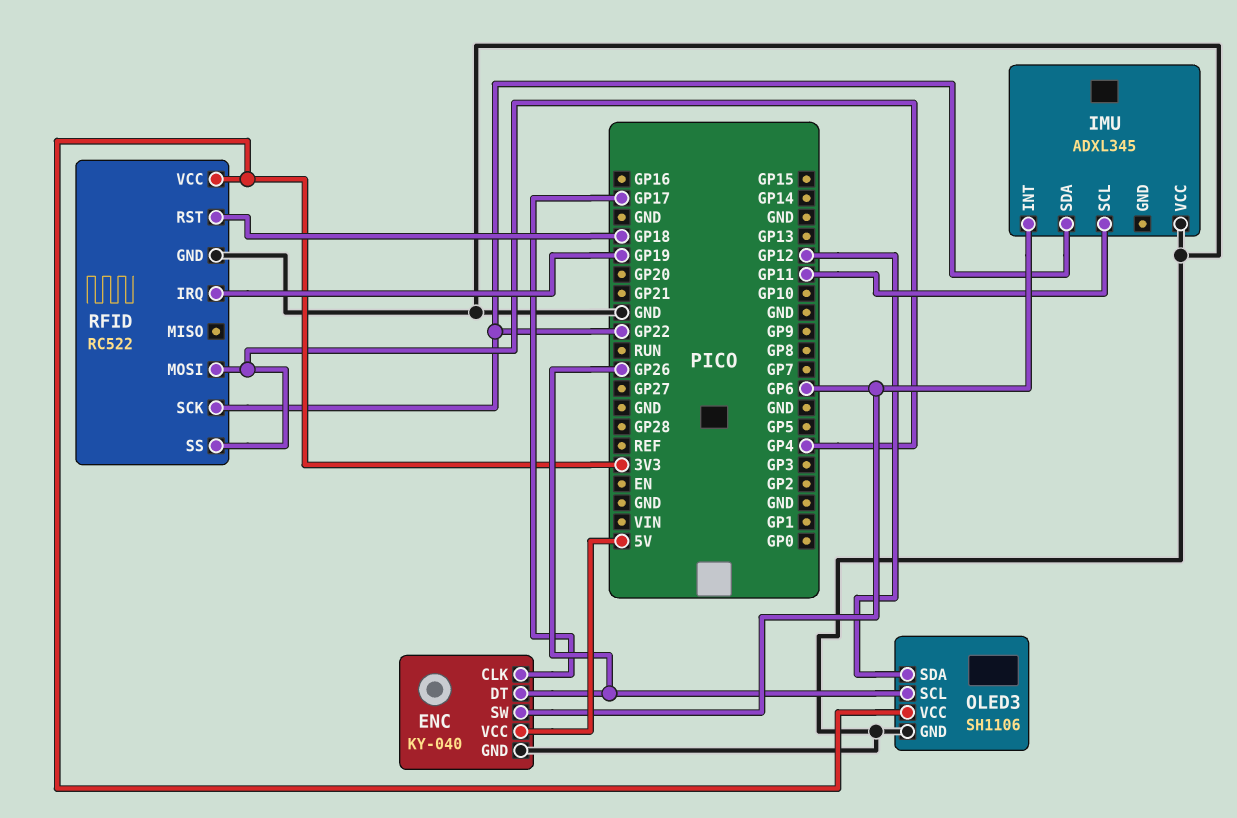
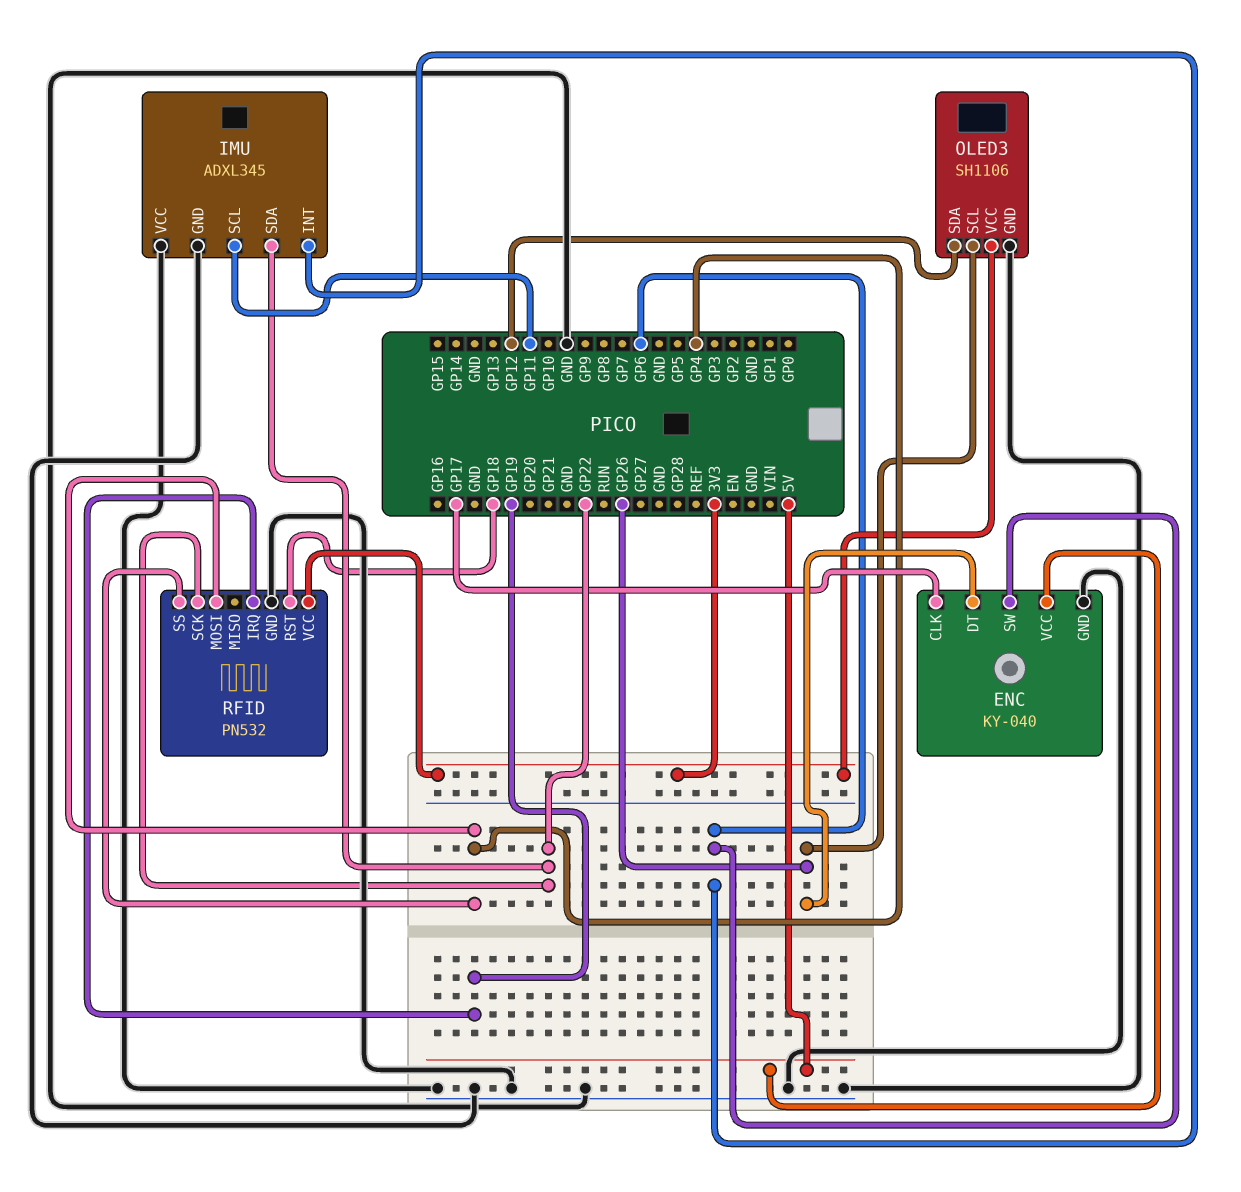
IMU pin GND: none -> GND
RFID: RC522 -> PN532

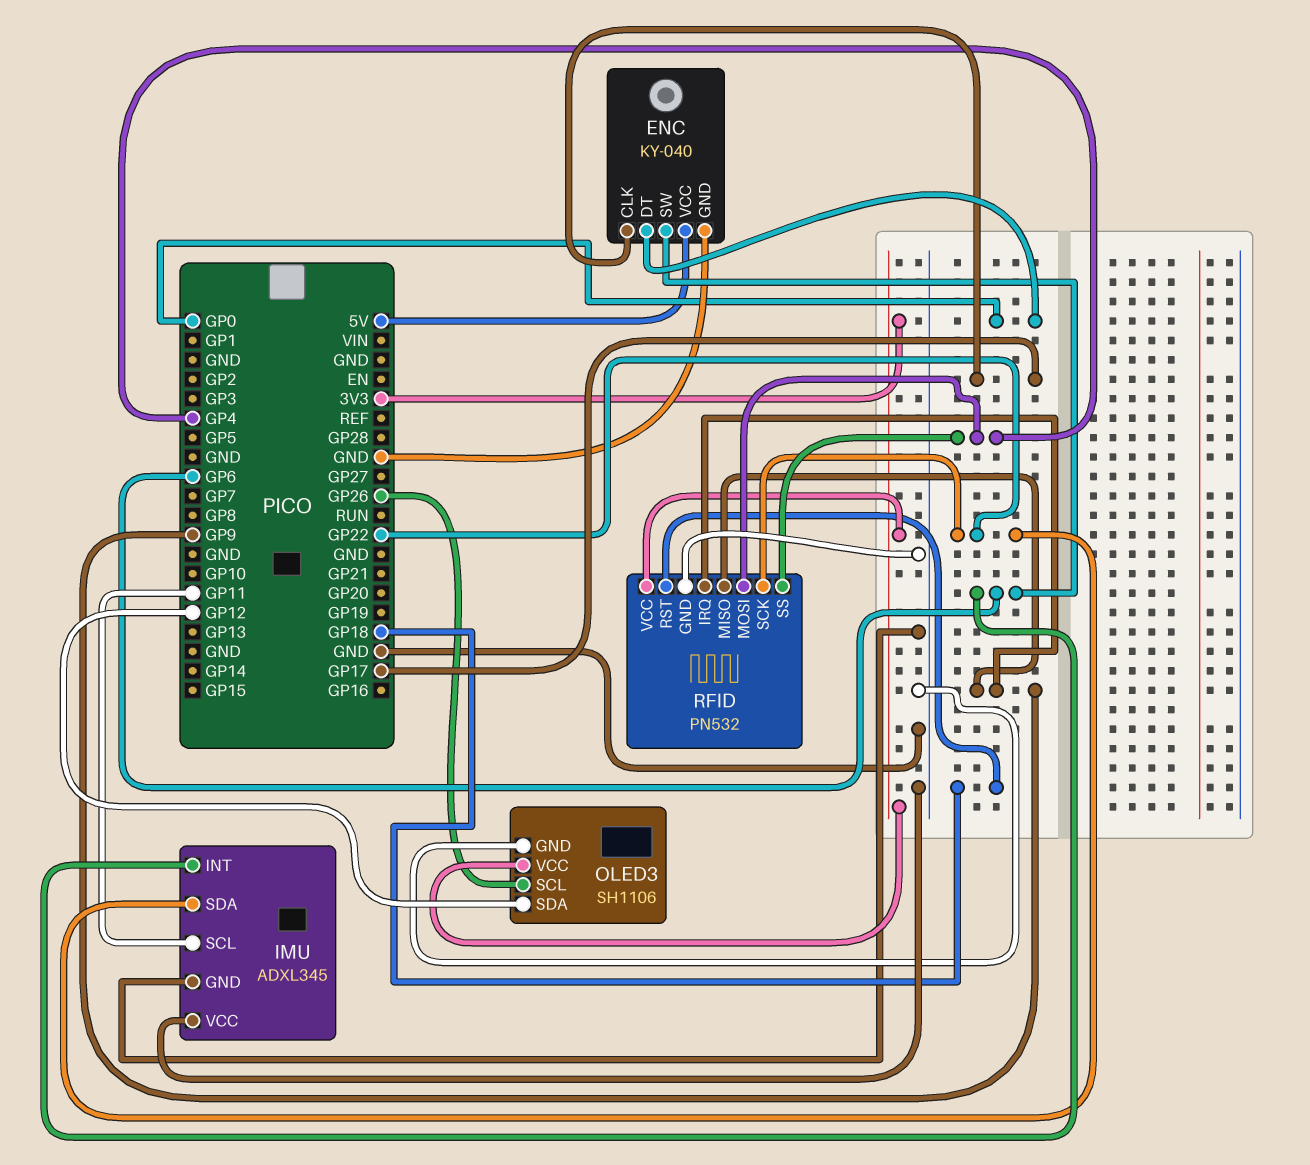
ENC pin DT: GP26 -> GP0
RFID pin IRQ: GP19 -> GP9
RFID pin MISO: none -> GP9

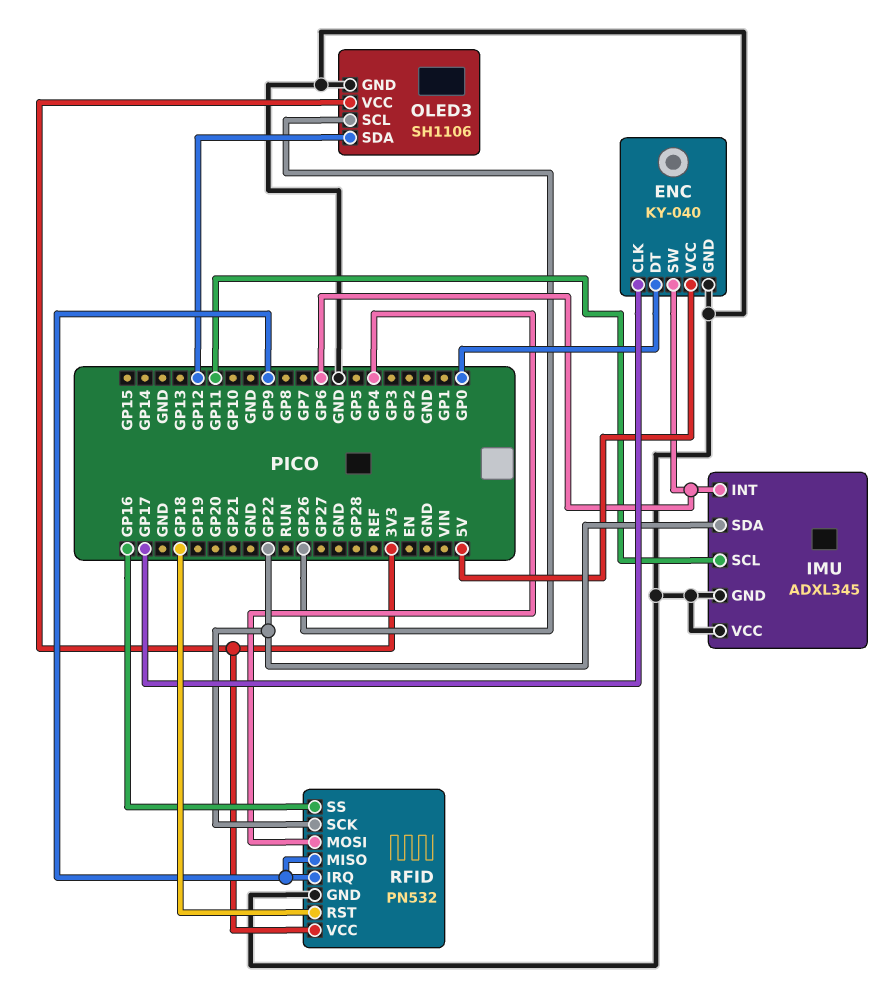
RFID pin SS: GP4 -> GP16

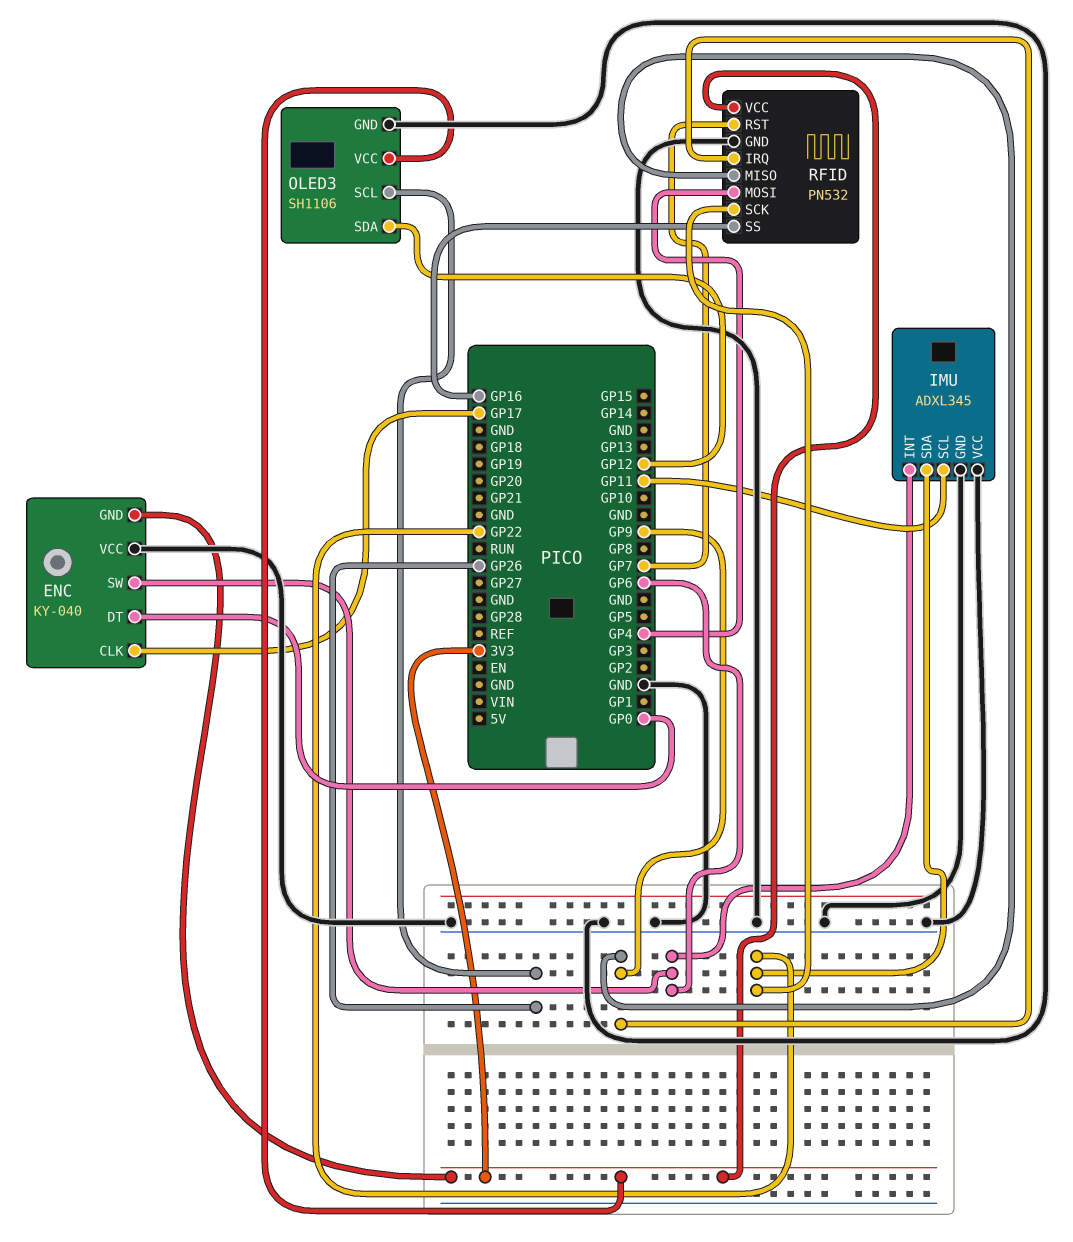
ENC pin GND: GND -> 3V3
ENC pin VCC: 5V -> GND
RFID pin RST: GP18 -> GP7

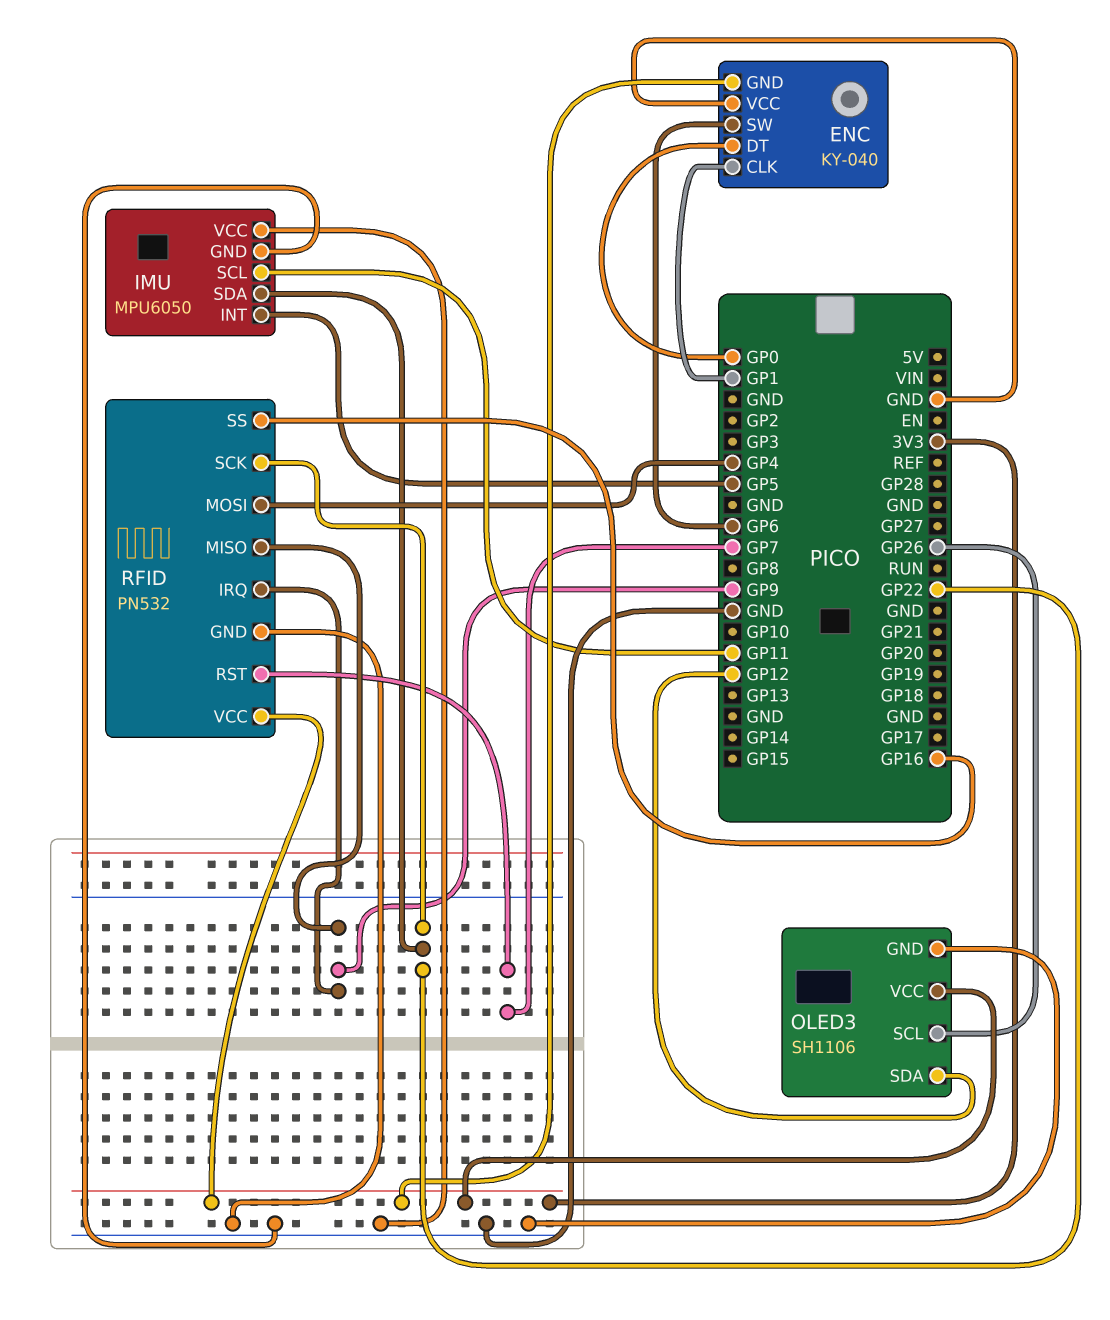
ENC pin CLK: GP17 -> GP1
IMU: ADXL345 -> MPU6050
IMU pin INT: GP6 -> GP5

